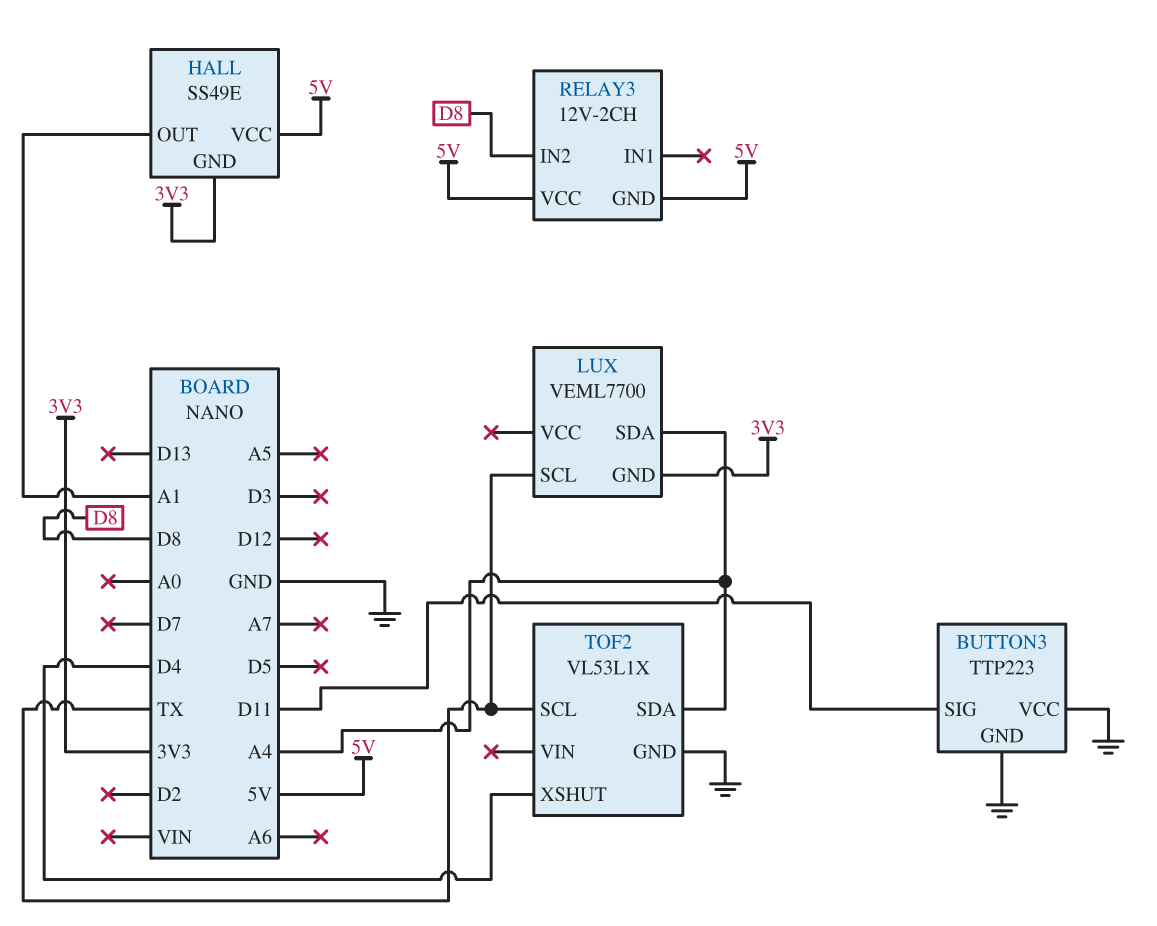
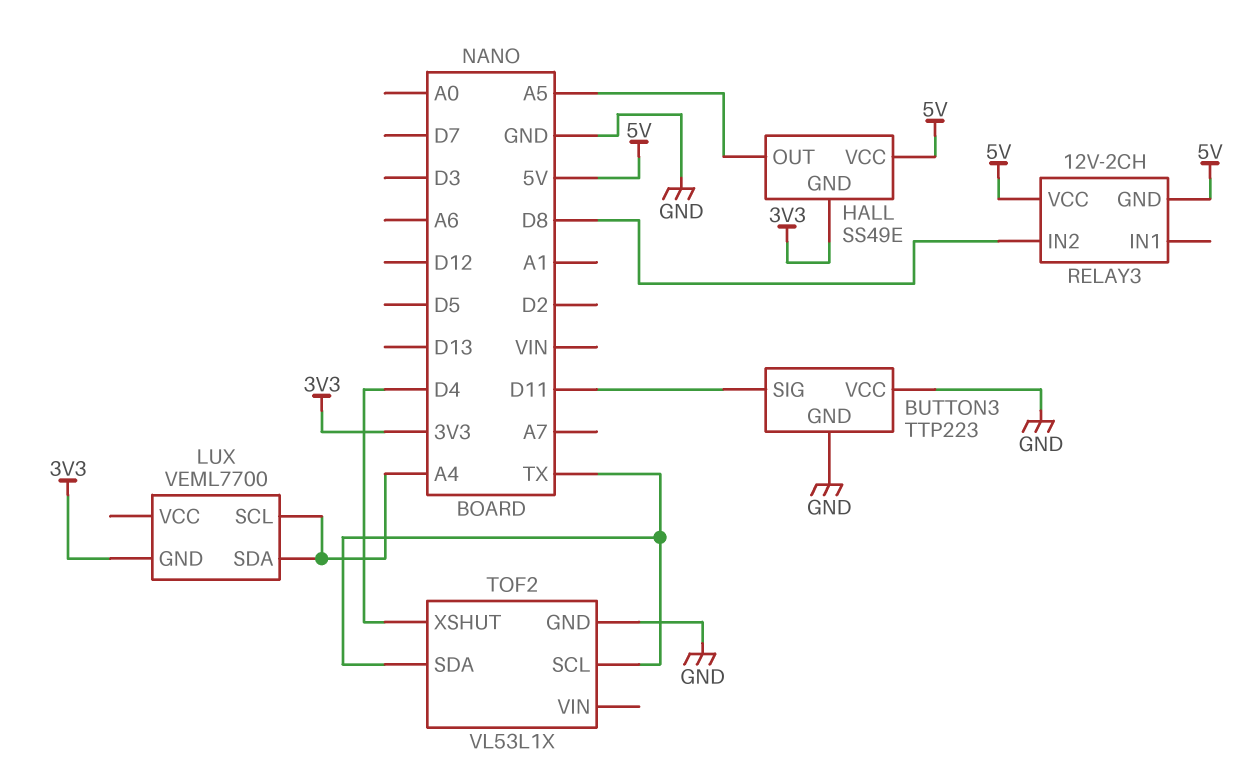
HALL pin OUT: A1 -> A5
LUX pin SCL: TX -> A4
TOF2 pin SDA: A4 -> TX

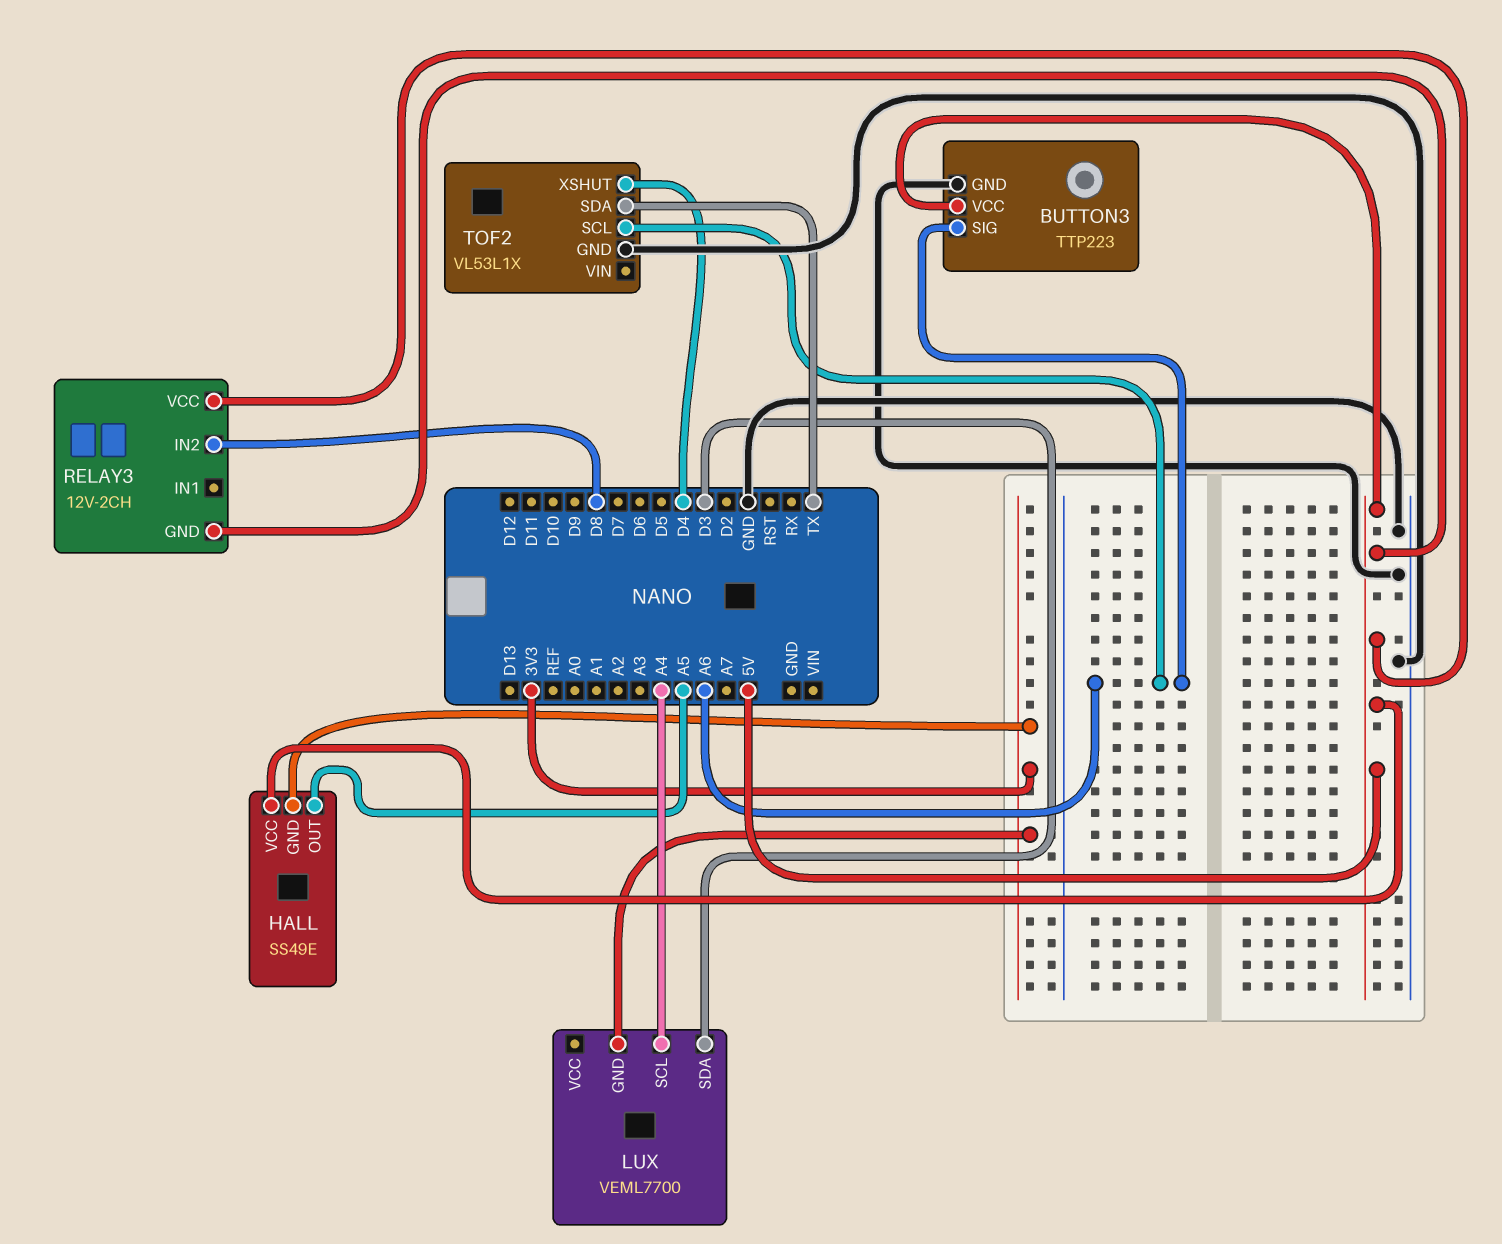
BUTTON3 pin SIG: D11 -> A6
BUTTON3 pin VCC: GND -> 5V
LUX pin SDA: A4 -> D3
TOF2 pin SCL: TX -> A6

